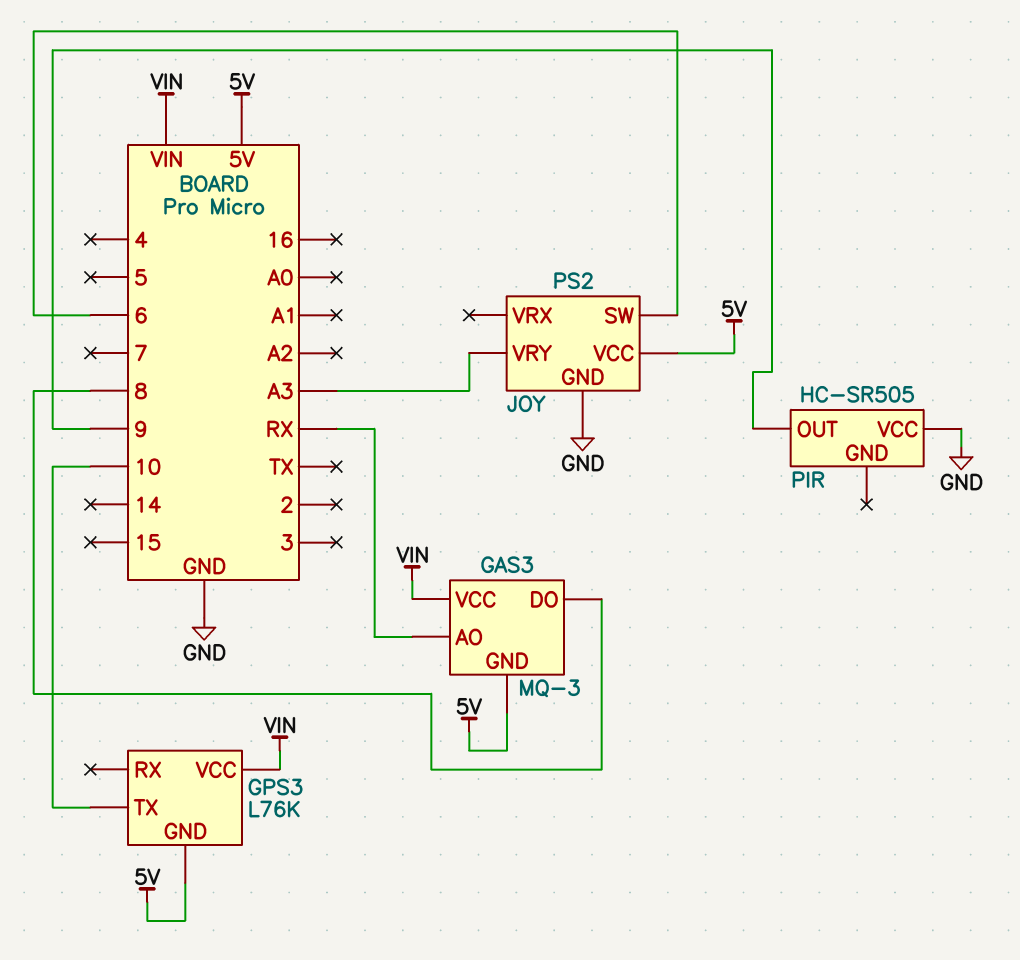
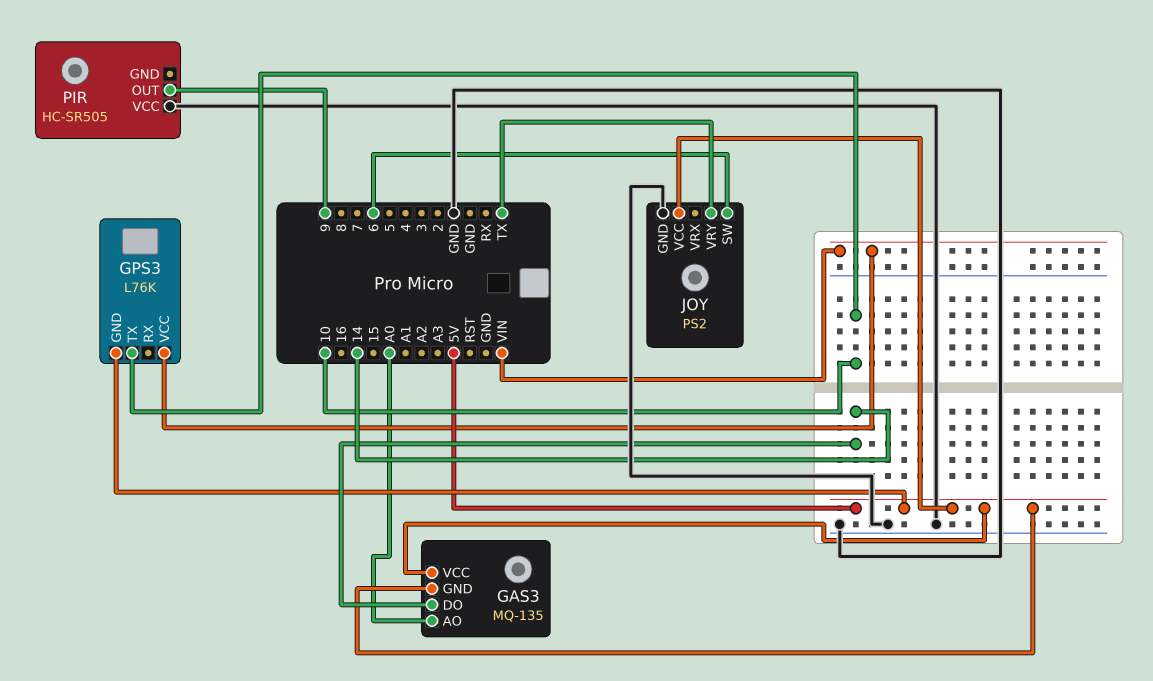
GAS3: MQ-3 -> MQ-135
GAS3 pin AO: RX -> A0
GAS3 pin DO: 8 -> 14
GAS3 pin VCC: VIN -> 5V
JOY pin VRY: A3 -> TX

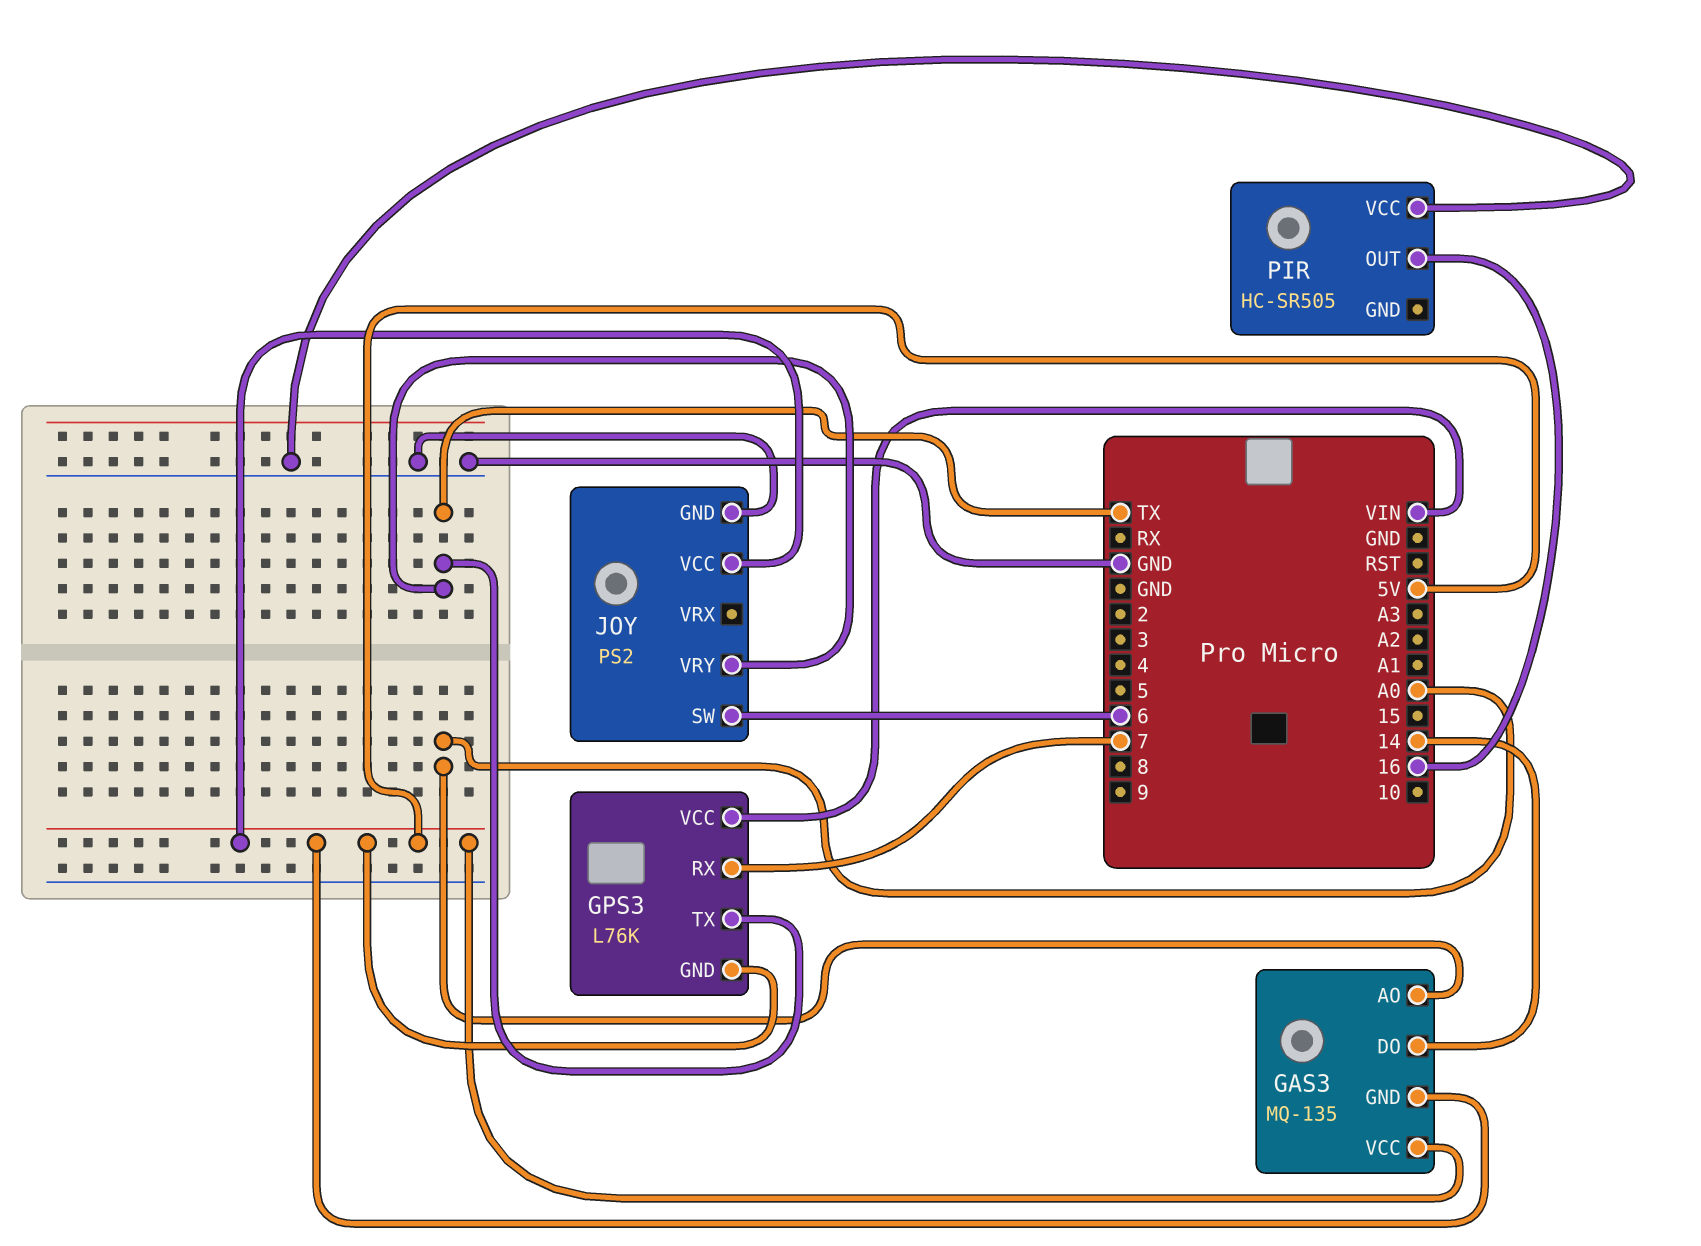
GPS3 pin RX: none -> 7
GPS3 pin TX: 10 -> TX
PIR pin OUT: 9 -> 16

